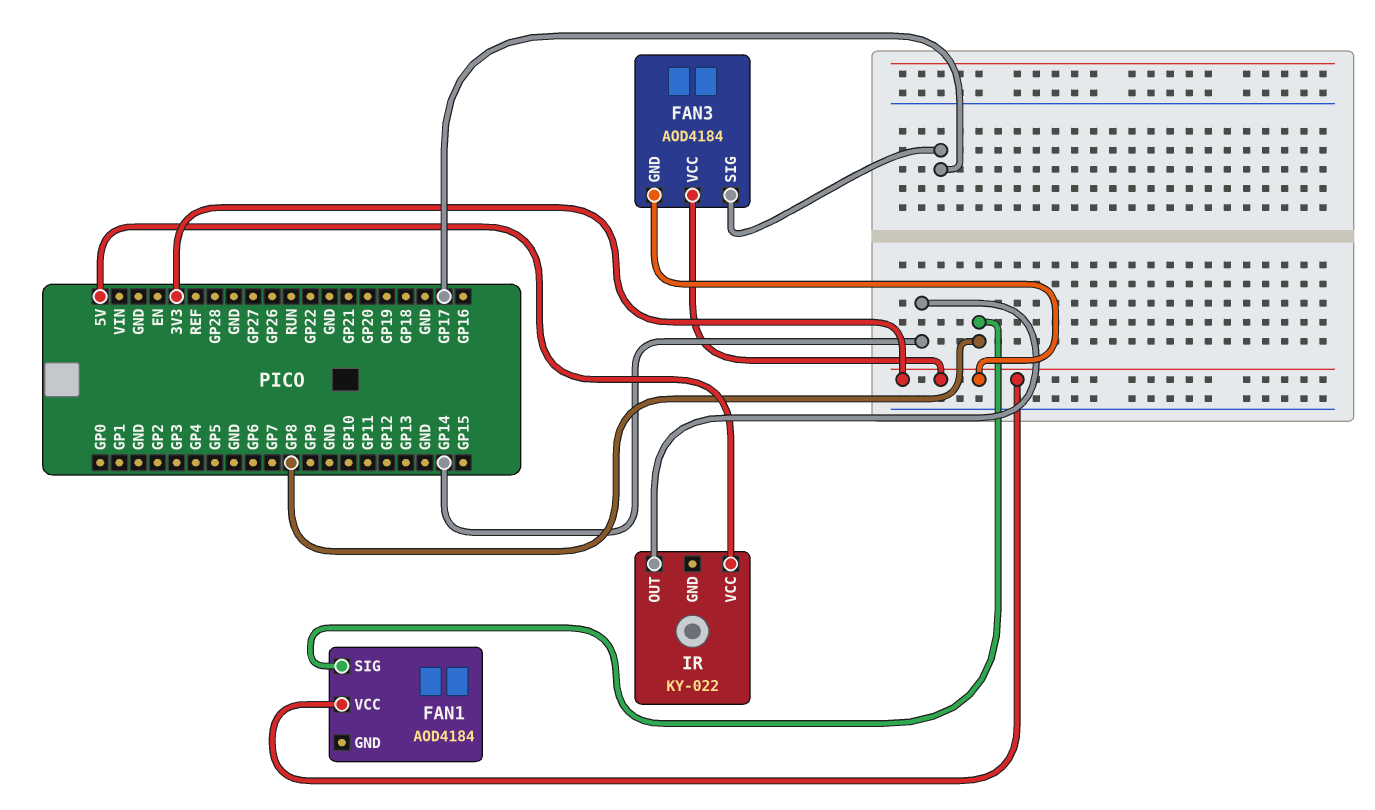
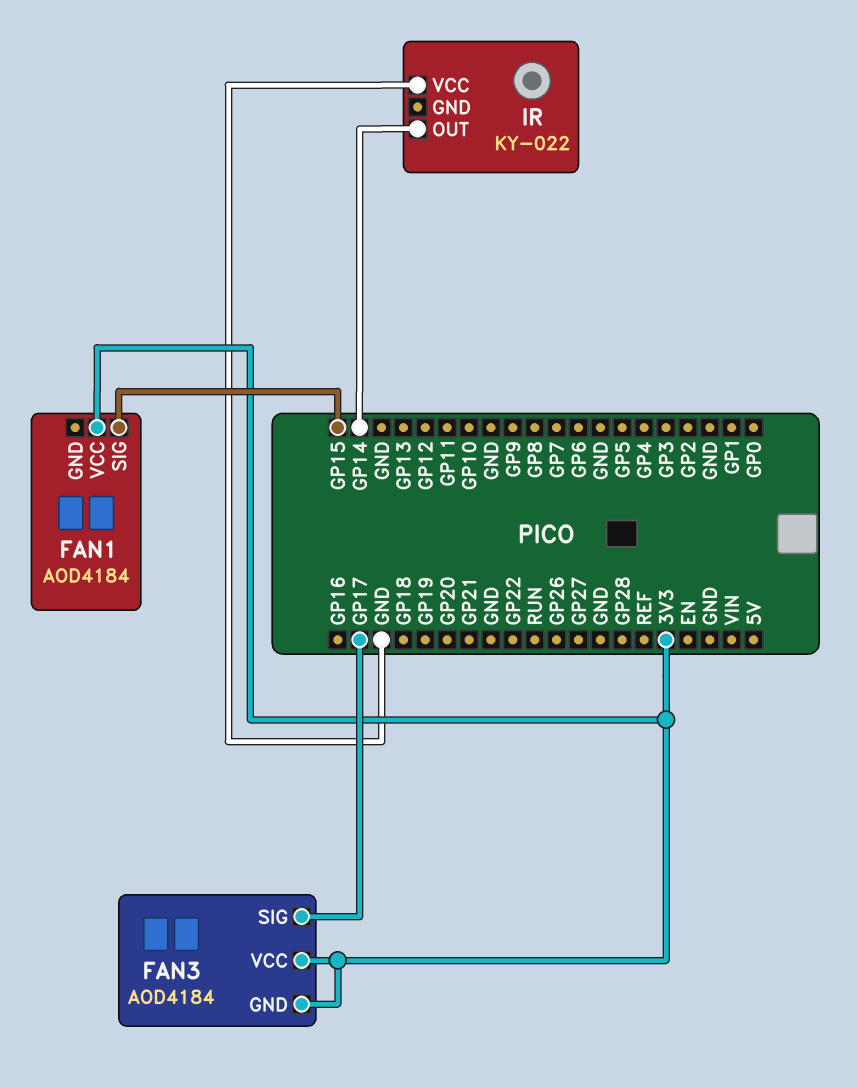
FAN1 pin SIG: GP8 -> GP15
IR pin VCC: 5V -> GND

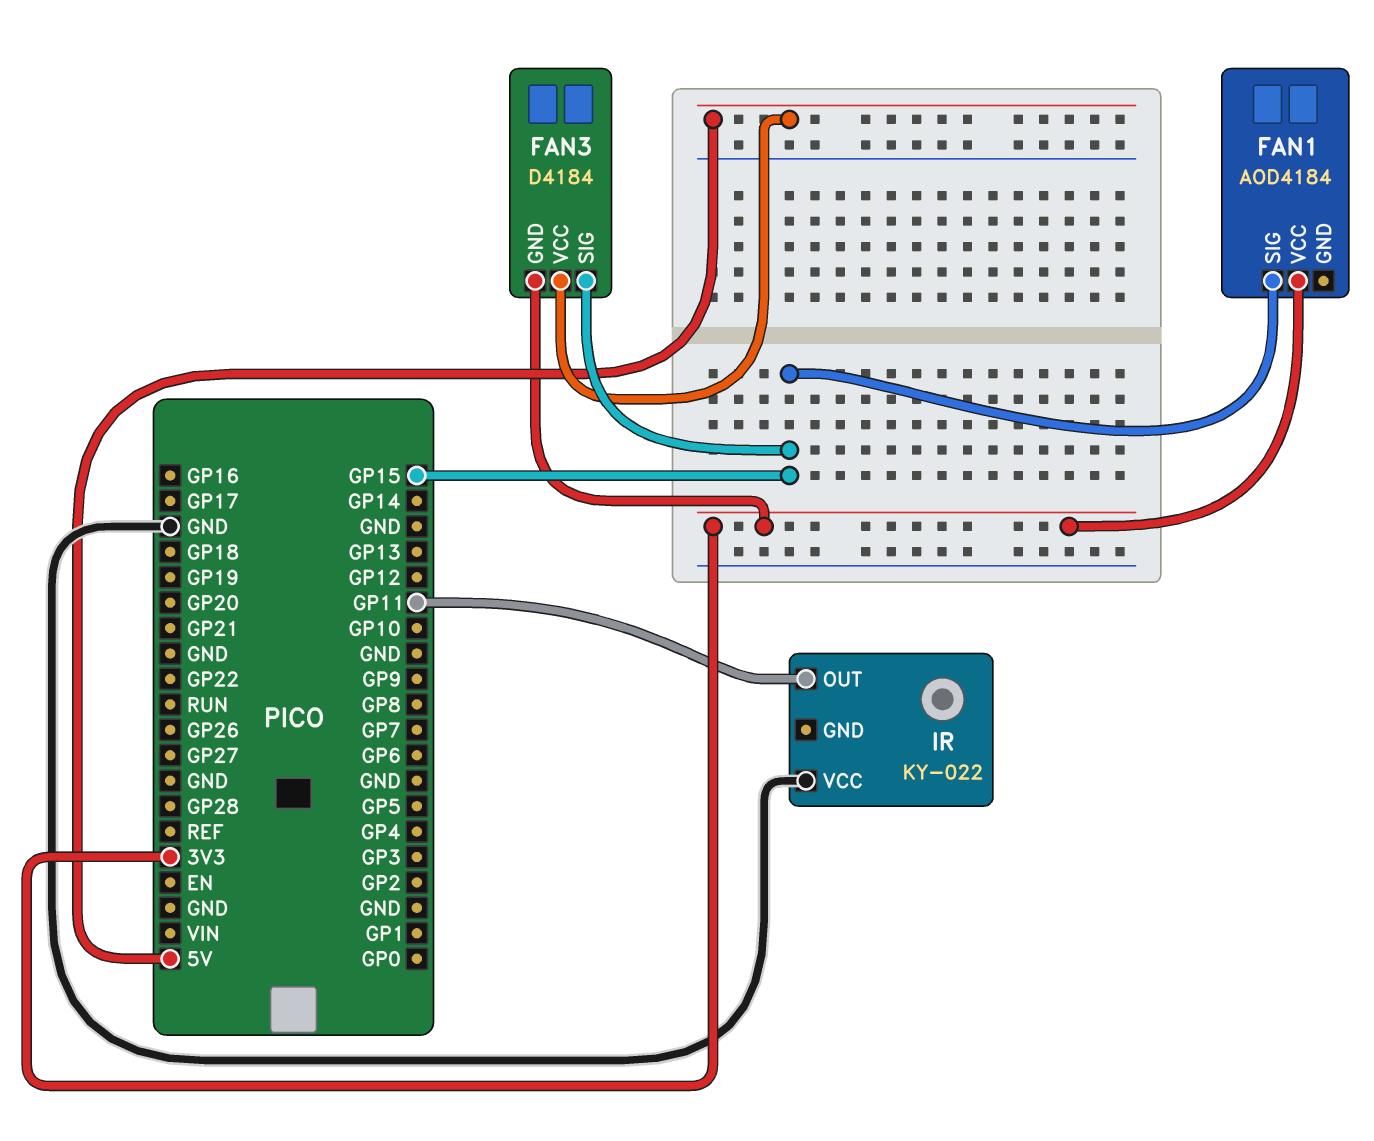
FAN3: AOD4184 -> D4184
FAN3 pin SIG: GP17 -> GP15
FAN3 pin VCC: 3V3 -> 5V
IR pin OUT: GP14 -> GP11

